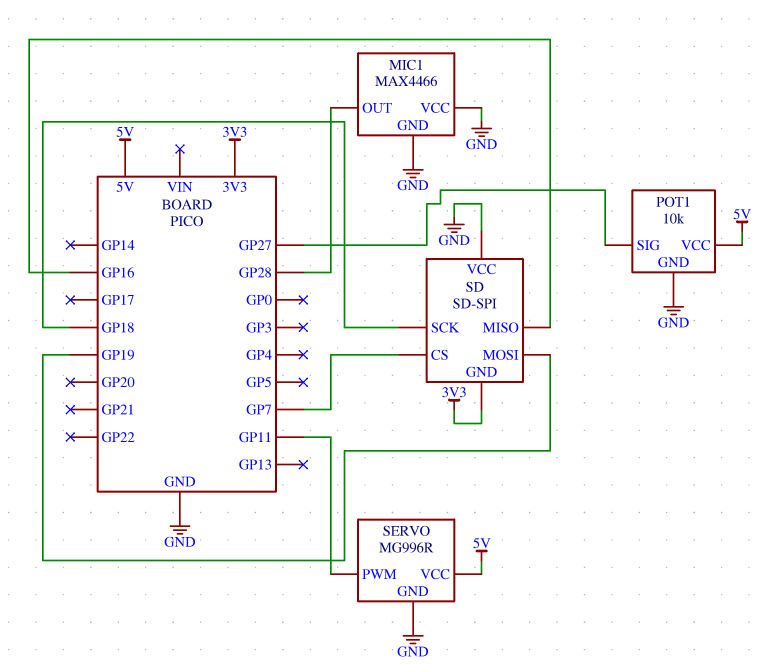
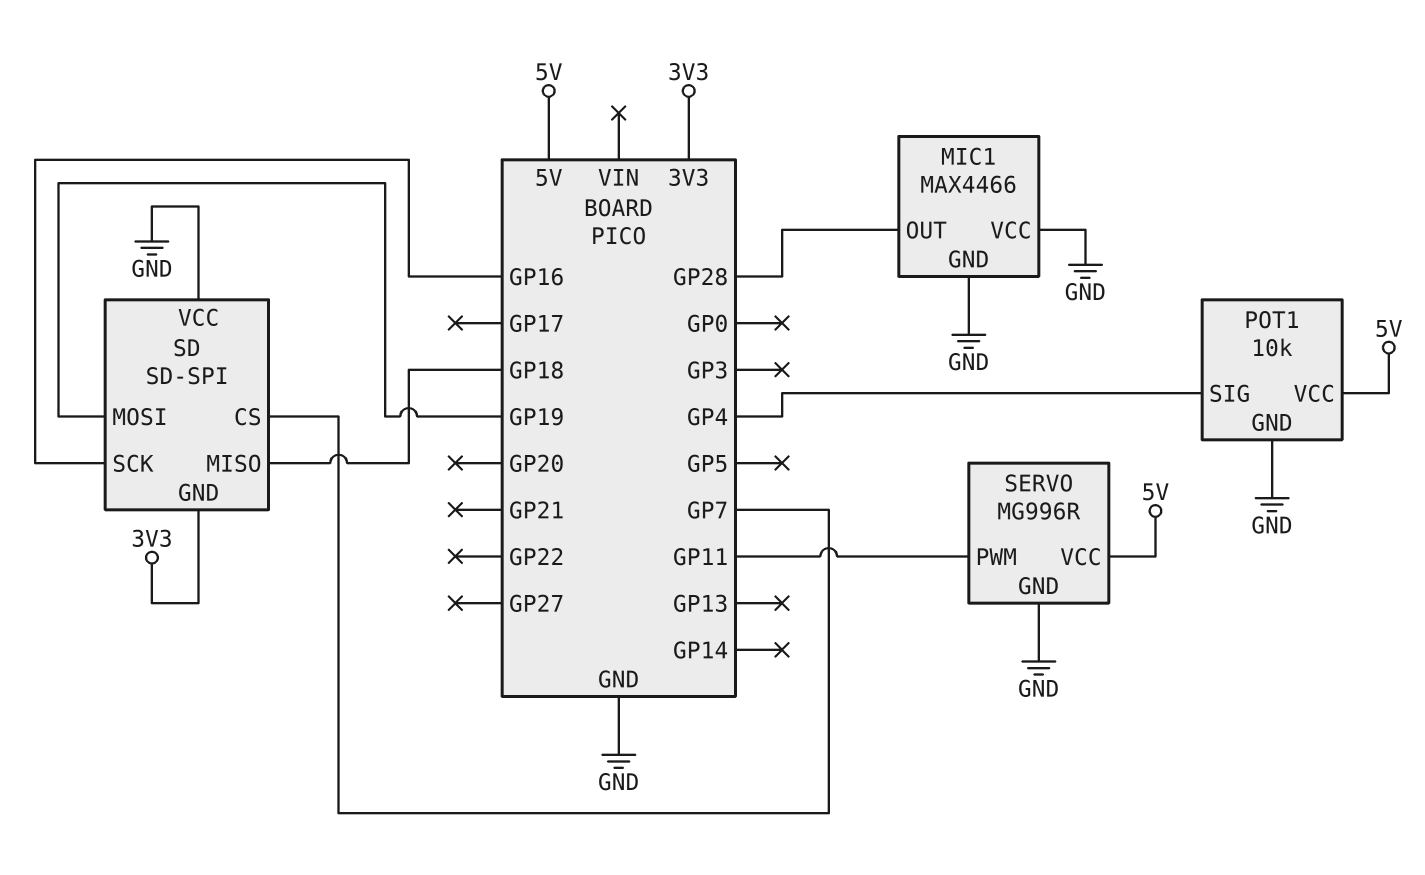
POT1 pin SIG: GP27 -> GP4
SD pin MISO: GP16 -> GP18
SD pin SCK: GP18 -> GP16

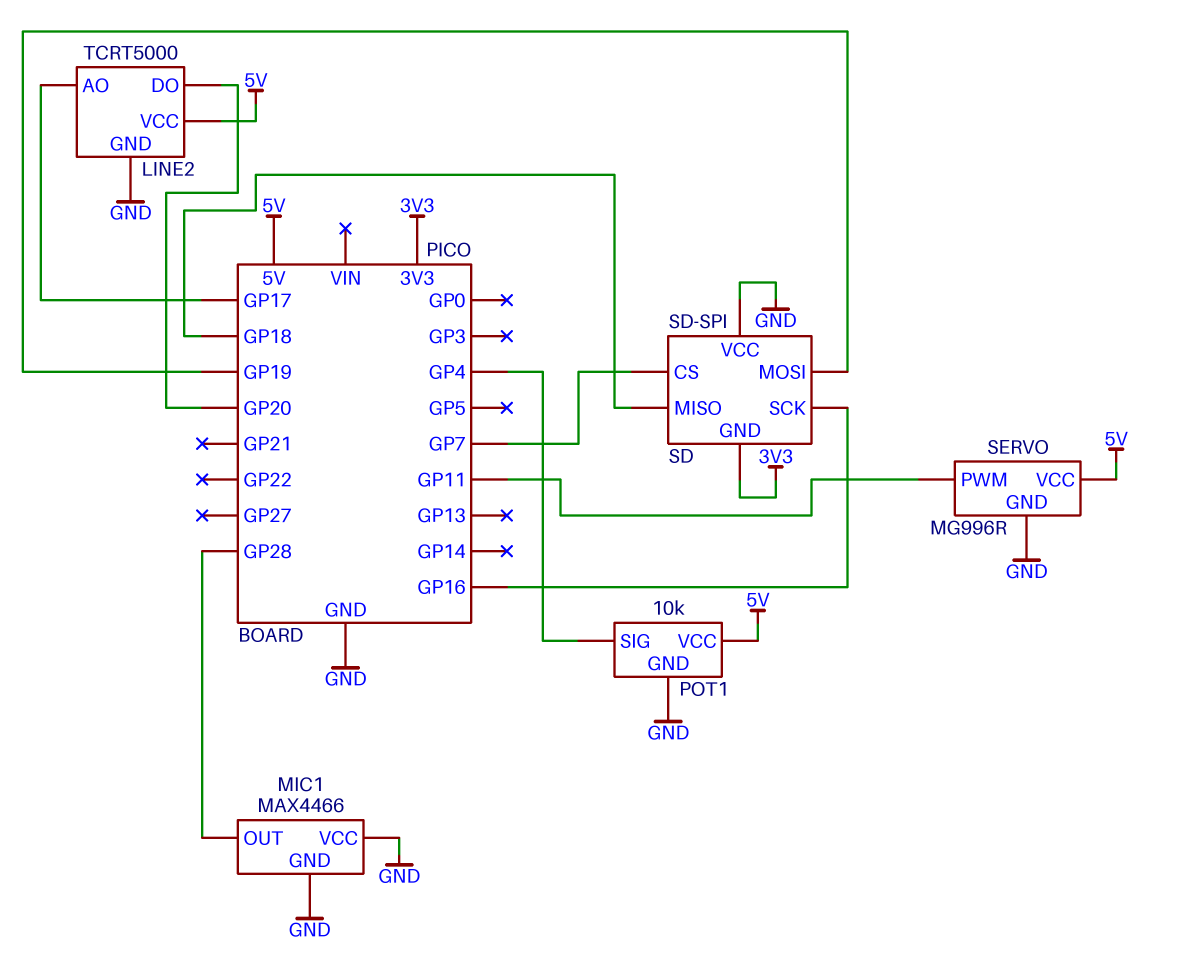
LINE2: none -> TCRT5000
LINE2 pin AO: none -> GP17
LINE2 pin DO: none -> GP20
LINE2 pin GND: none -> GND
LINE2 pin VCC: none -> 5V

